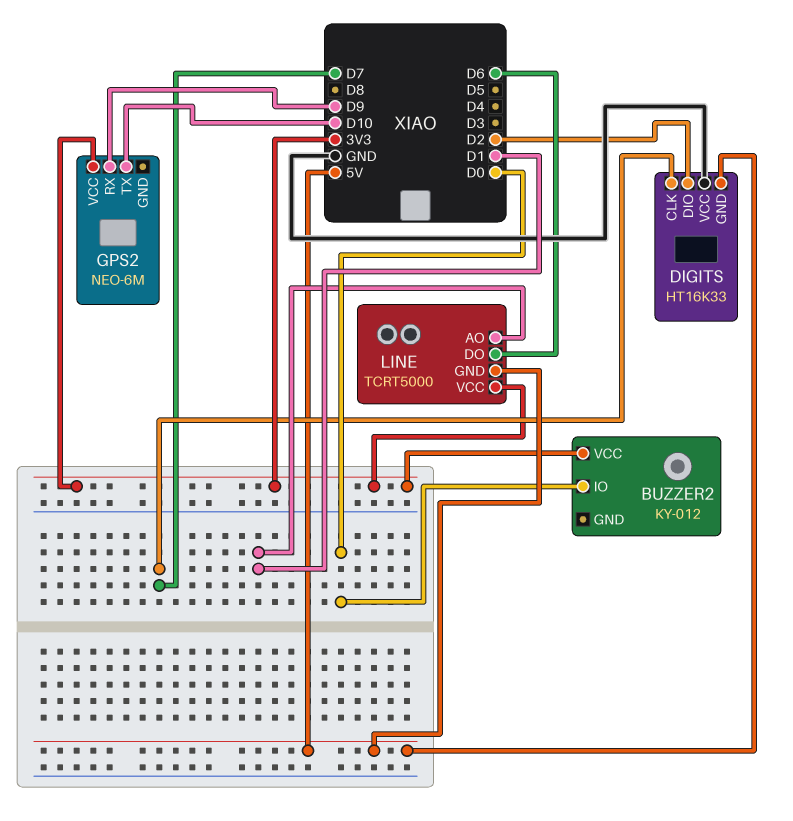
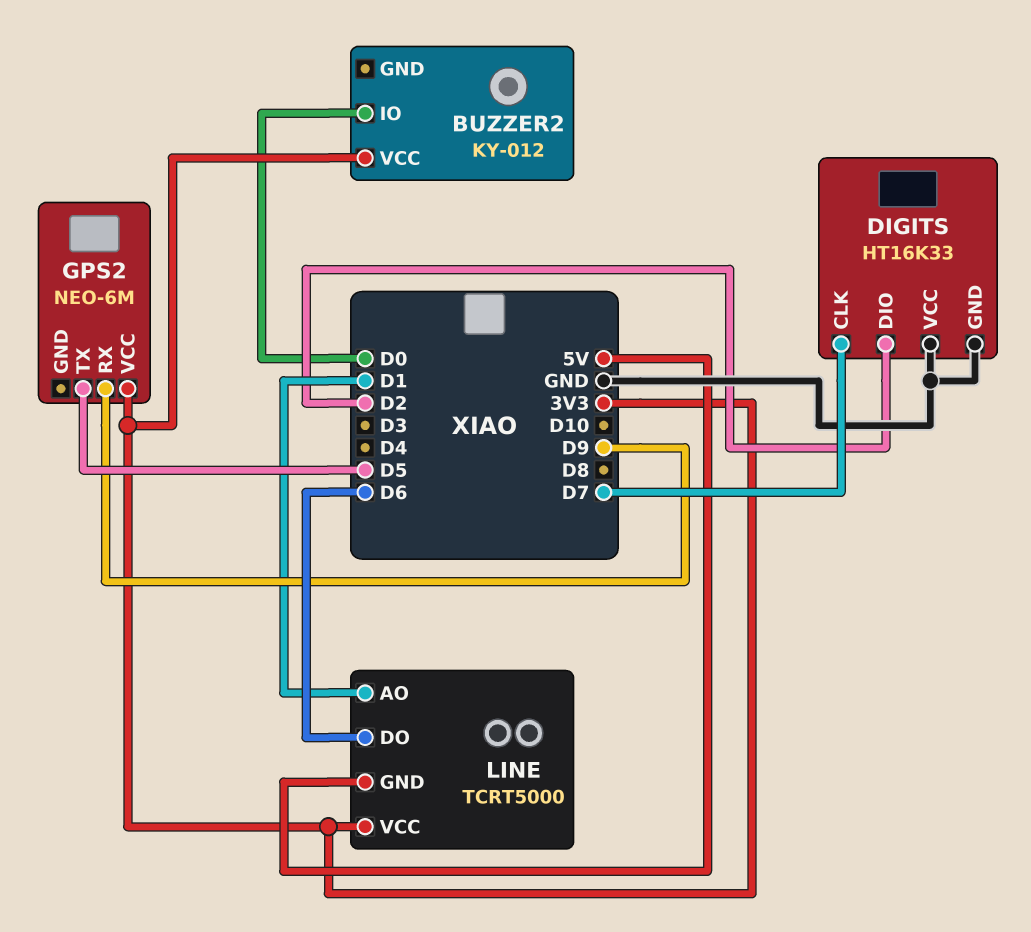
DIGITS pin GND: 5V -> GND
GPS2 pin TX: D10 -> D5

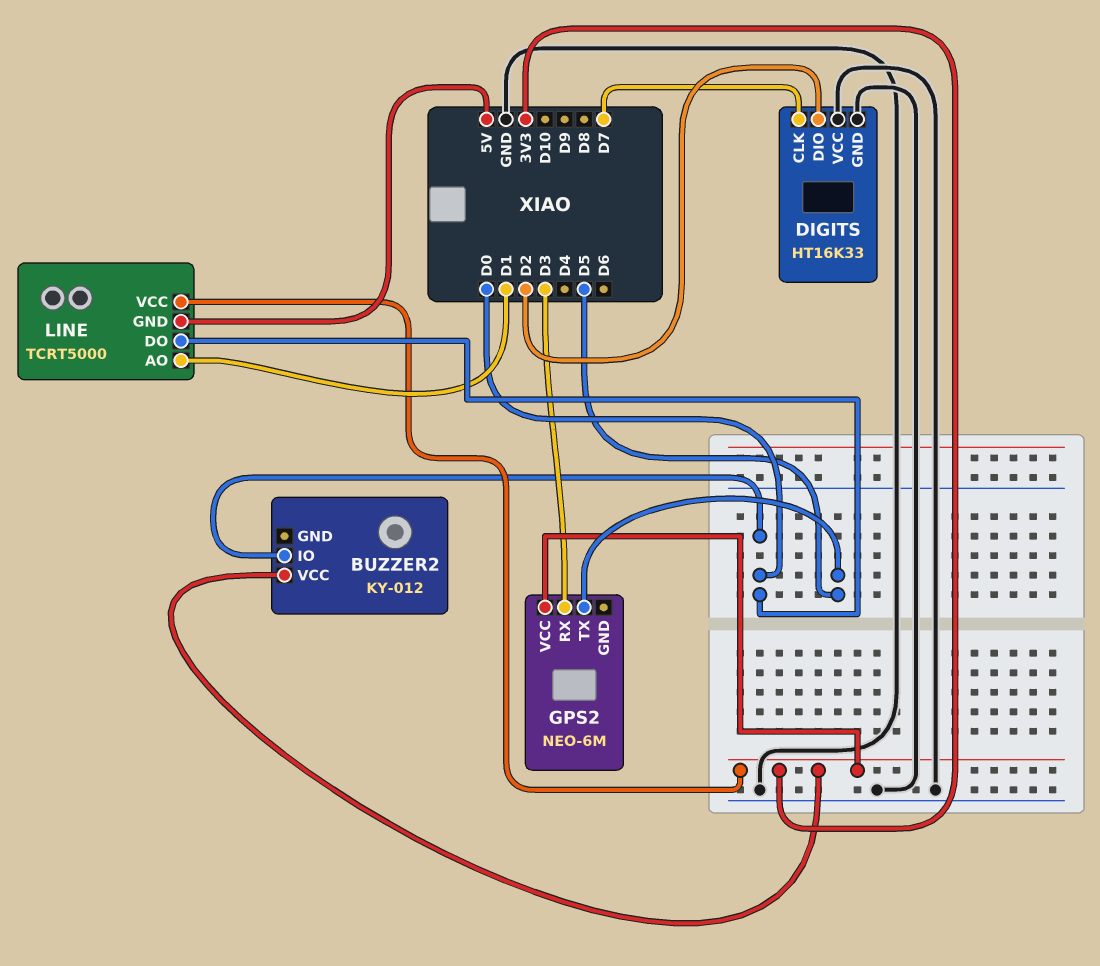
GPS2 pin RX: D9 -> D3
LINE pin DO: D6 -> D0

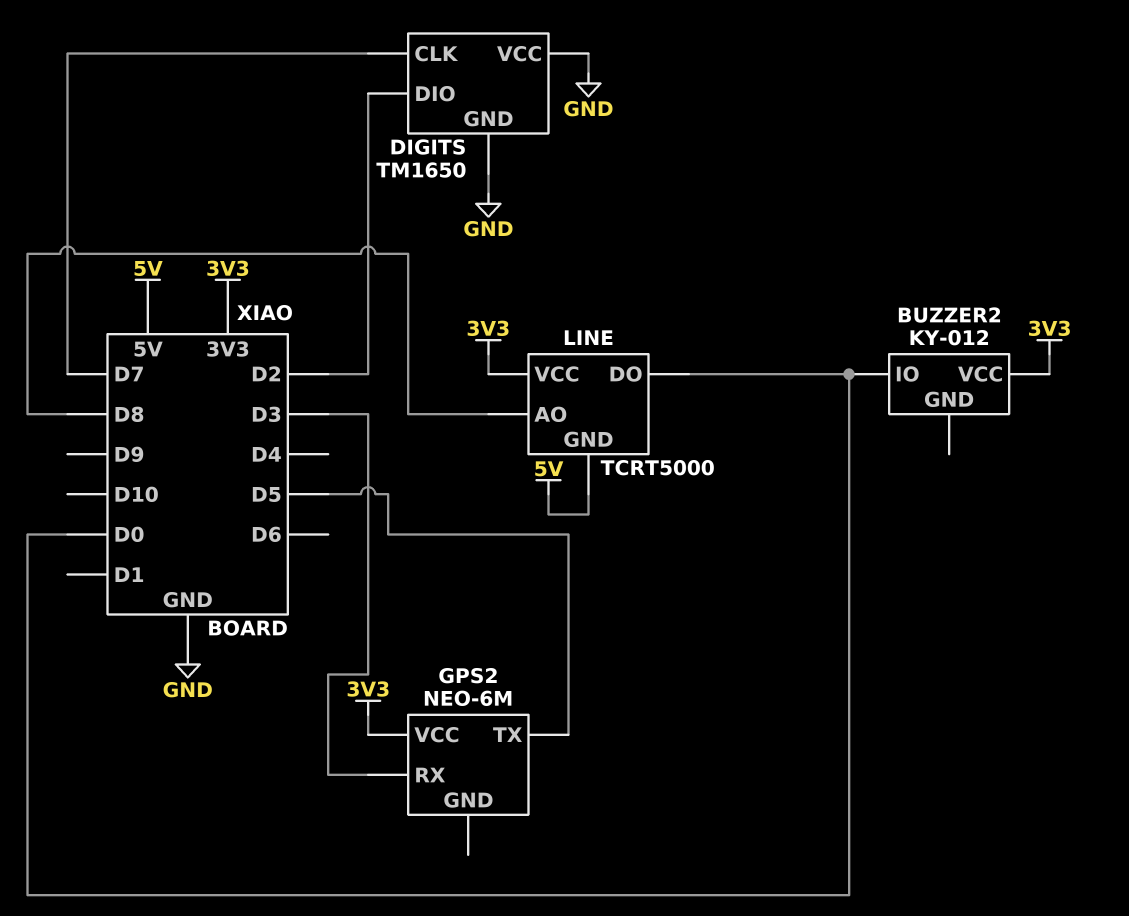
DIGITS: HT16K33 -> TM1650
LINE pin AO: D1 -> D8

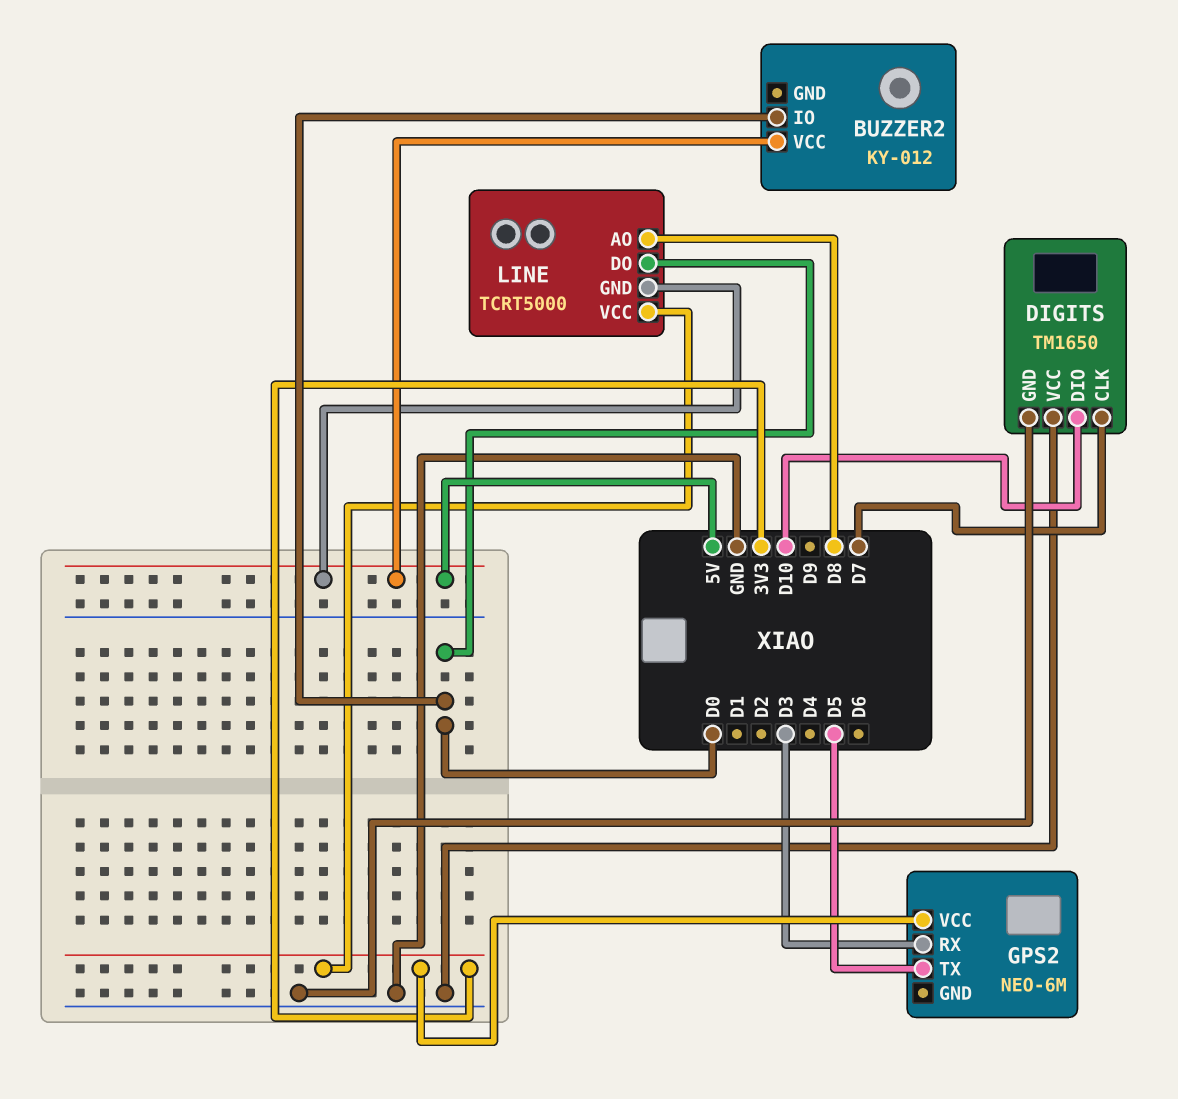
BUZZER2 pin VCC: 3V3 -> 5V
DIGITS pin DIO: D2 -> D10

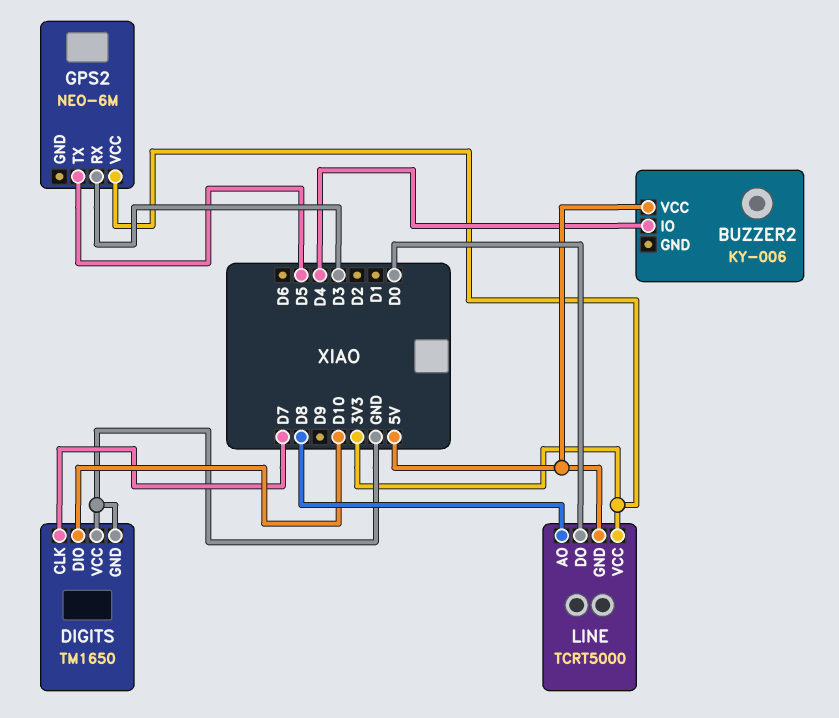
BUZZER2: KY-012 -> KY-006
BUZZER2 pin IO: D0 -> D4

